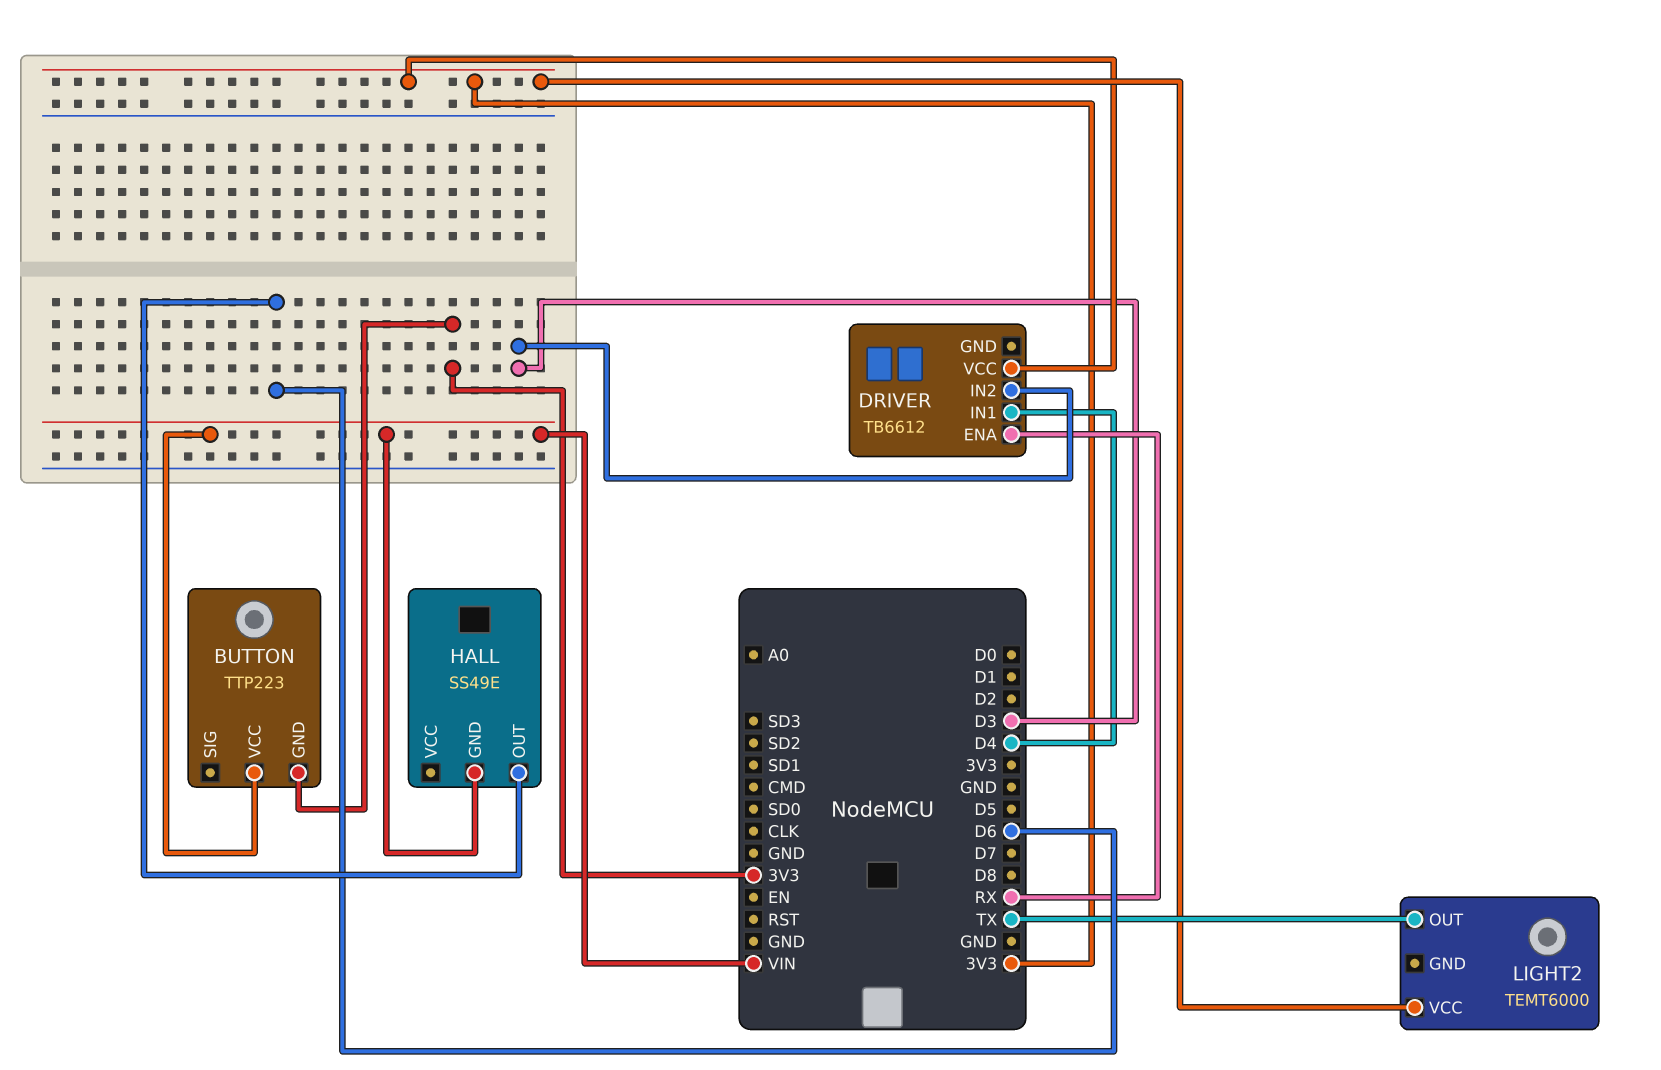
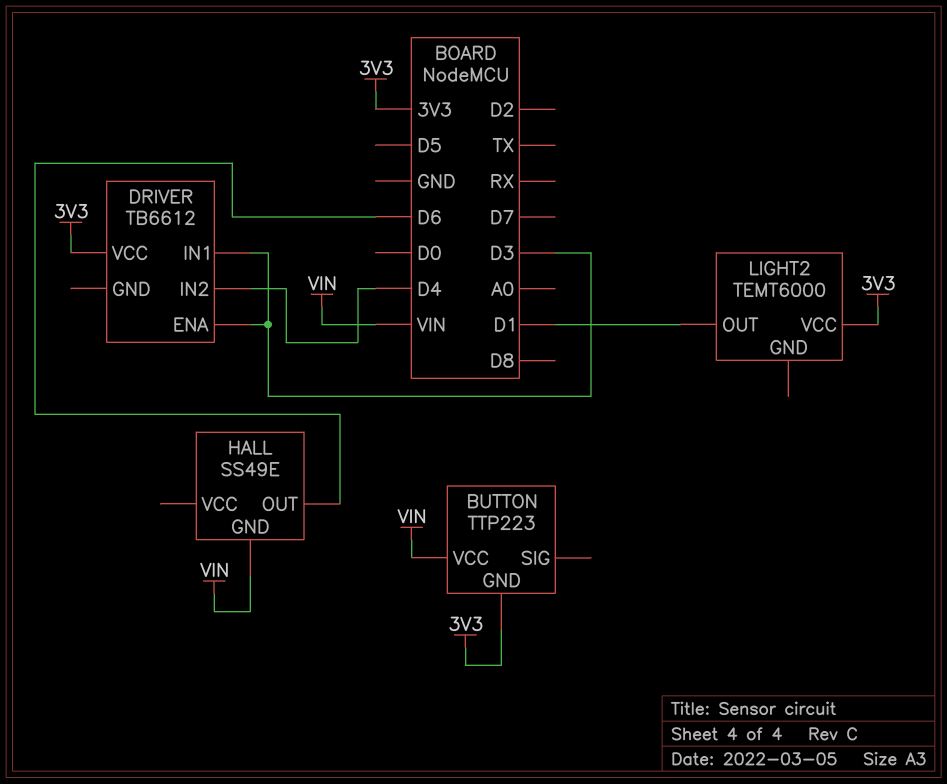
DRIVER pin ENA: RX -> D3
DRIVER pin IN1: D4 -> D3
DRIVER pin IN2: D3 -> D4
LIGHT2 pin OUT: TX -> D1

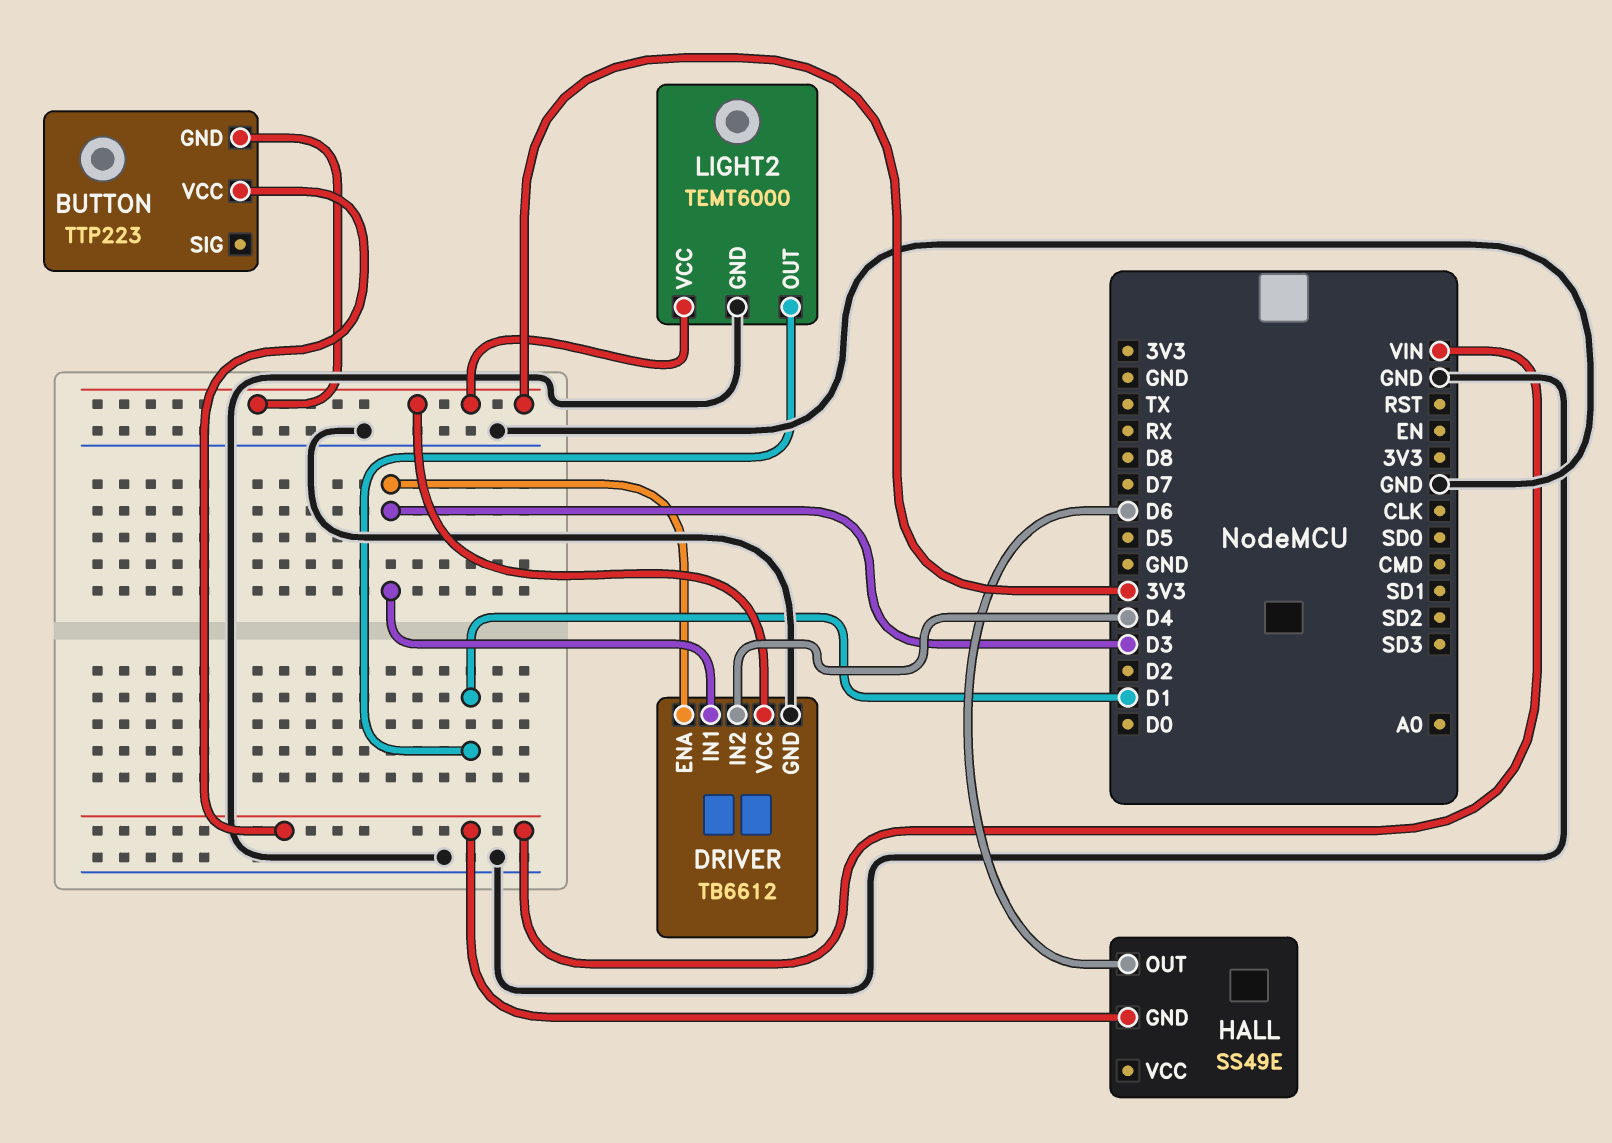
DRIVER pin GND: none -> GND
LIGHT2 pin GND: none -> GND

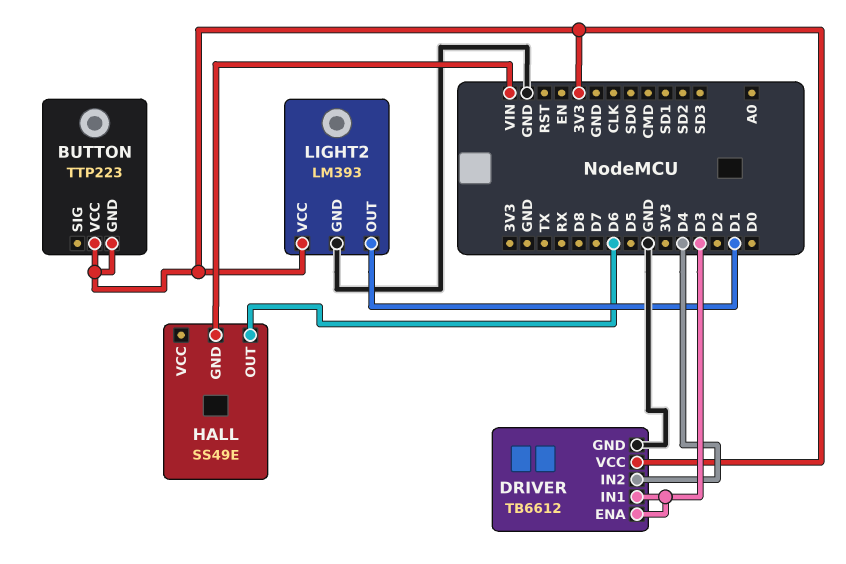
BUTTON pin VCC: VIN -> 3V3
LIGHT2: TEMT6000 -> LM393

